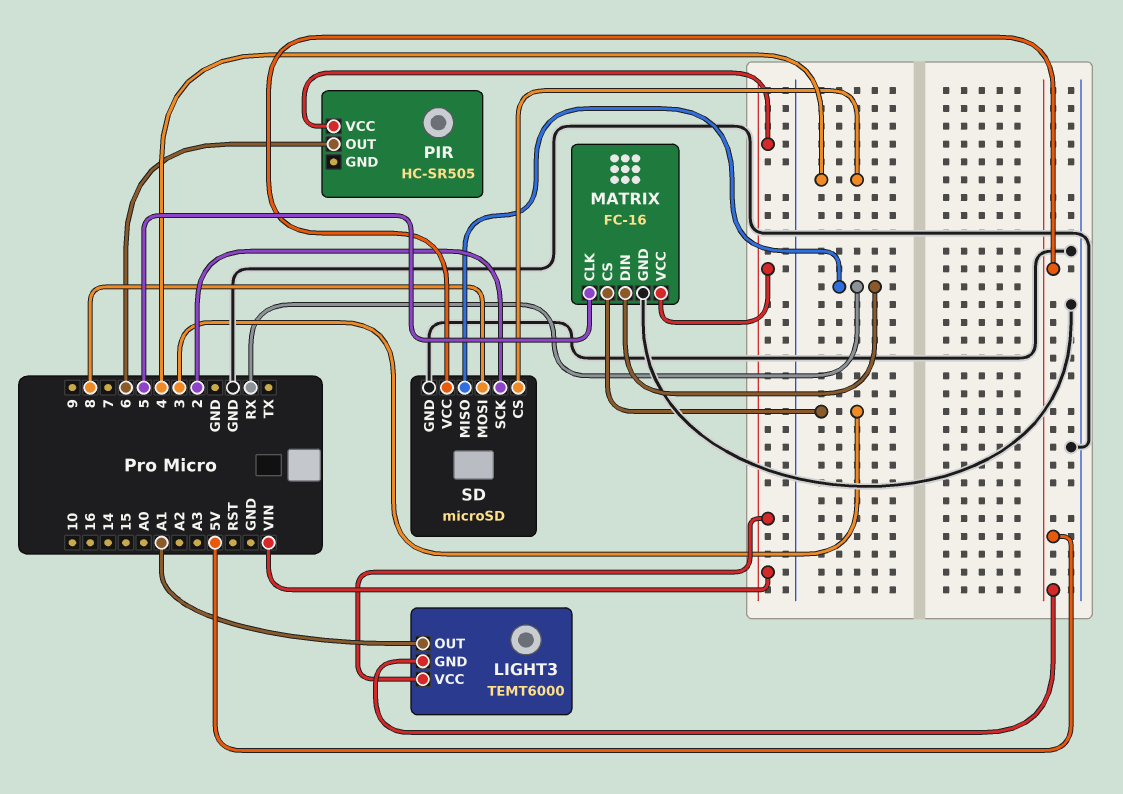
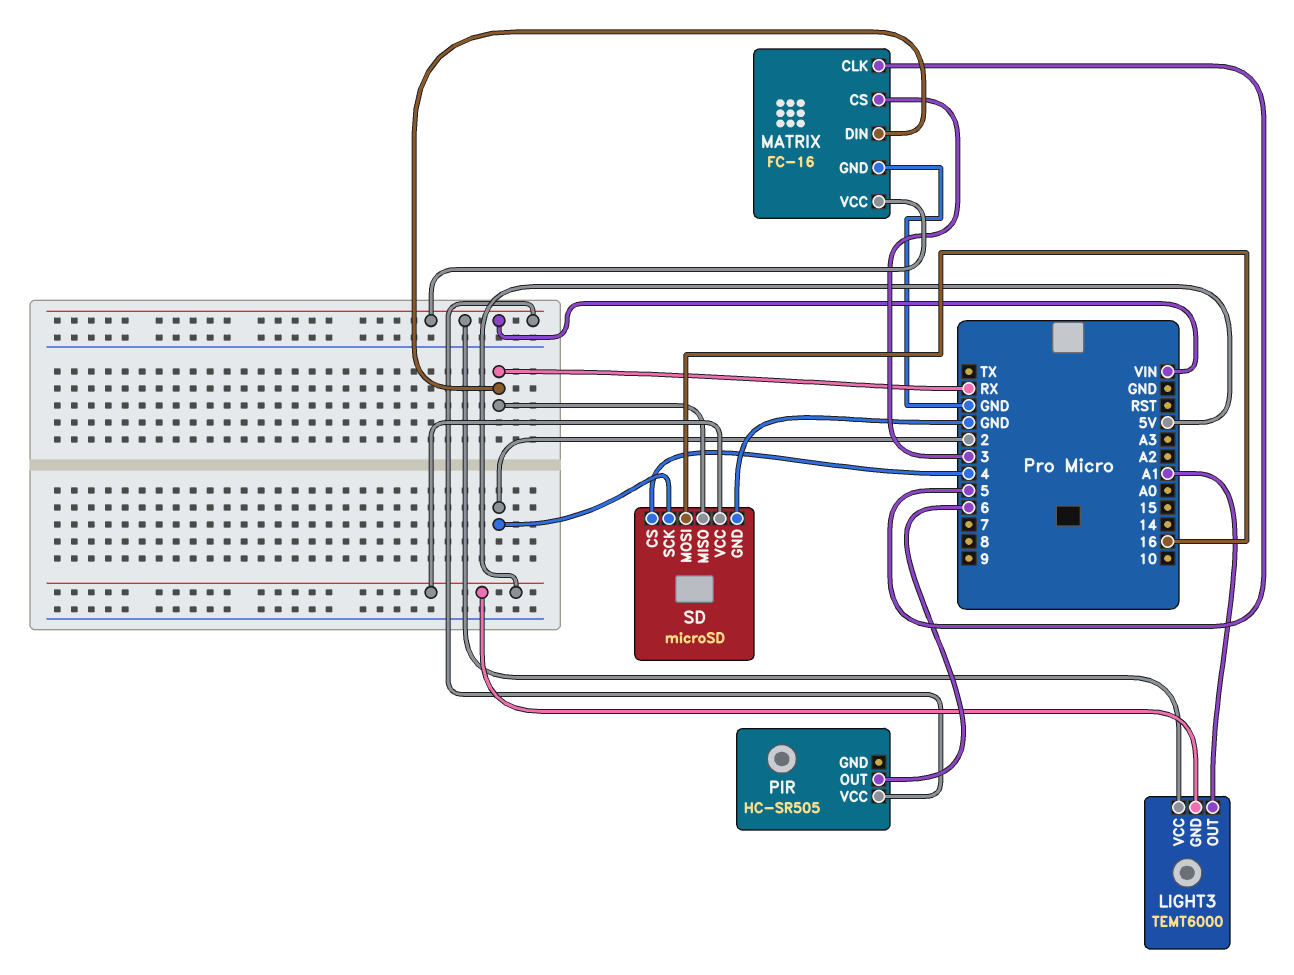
SD pin MOSI: 8 -> 16

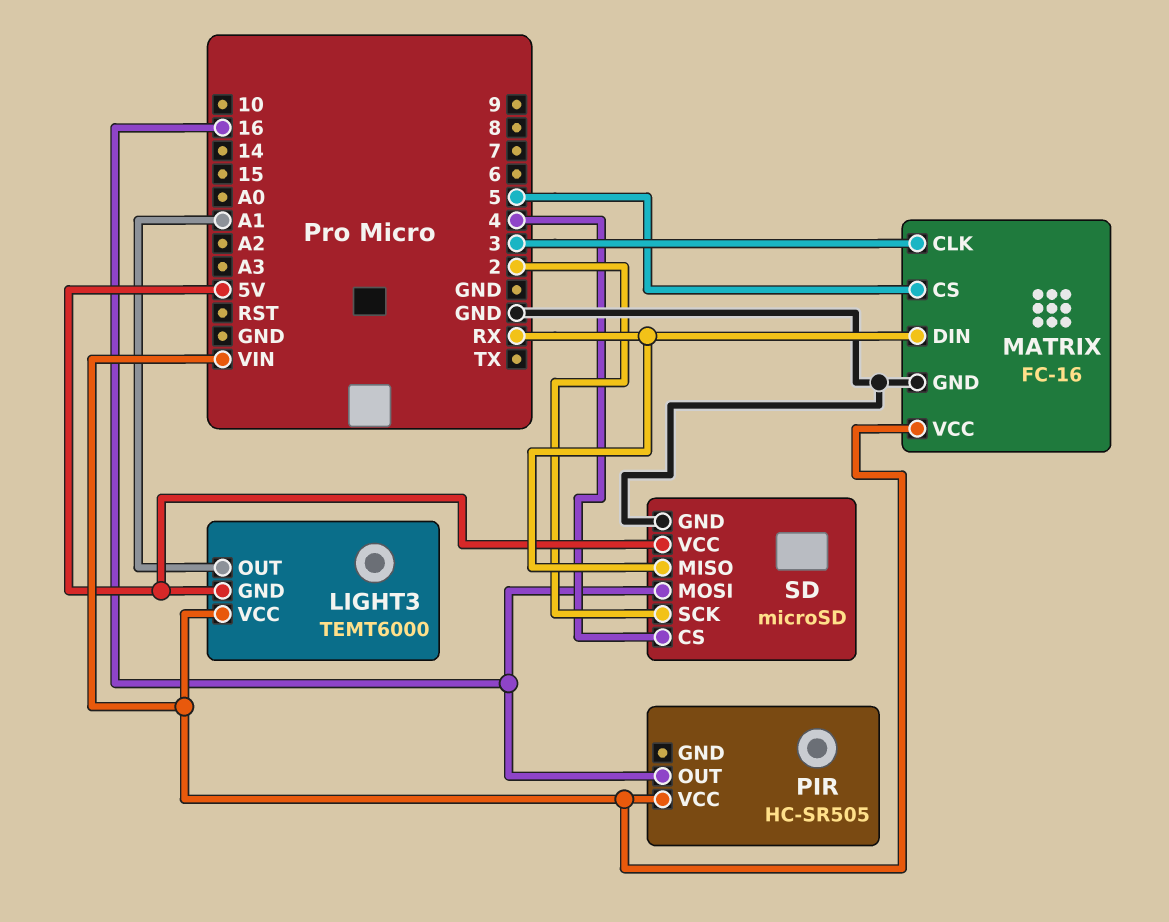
MATRIX pin CLK: 5 -> 3
MATRIX pin CS: 3 -> 5
PIR pin OUT: 6 -> 16

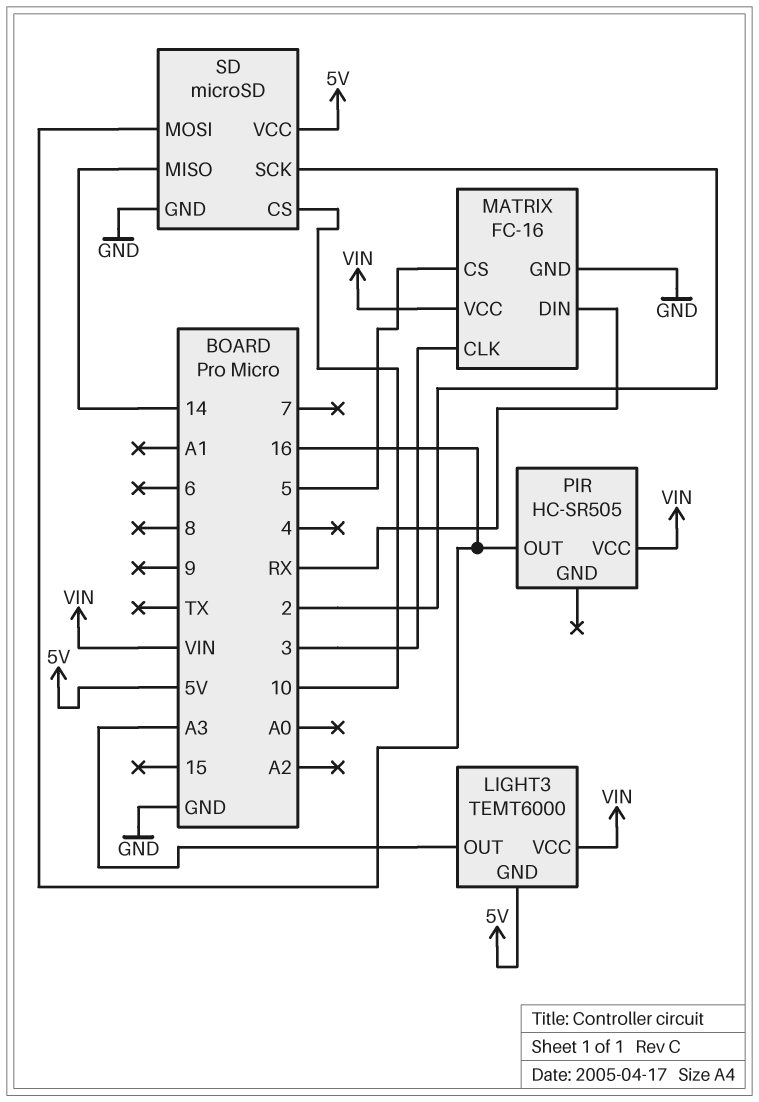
LIGHT3 pin OUT: A1 -> A3
SD pin CS: 4 -> 10
SD pin MISO: RX -> 14

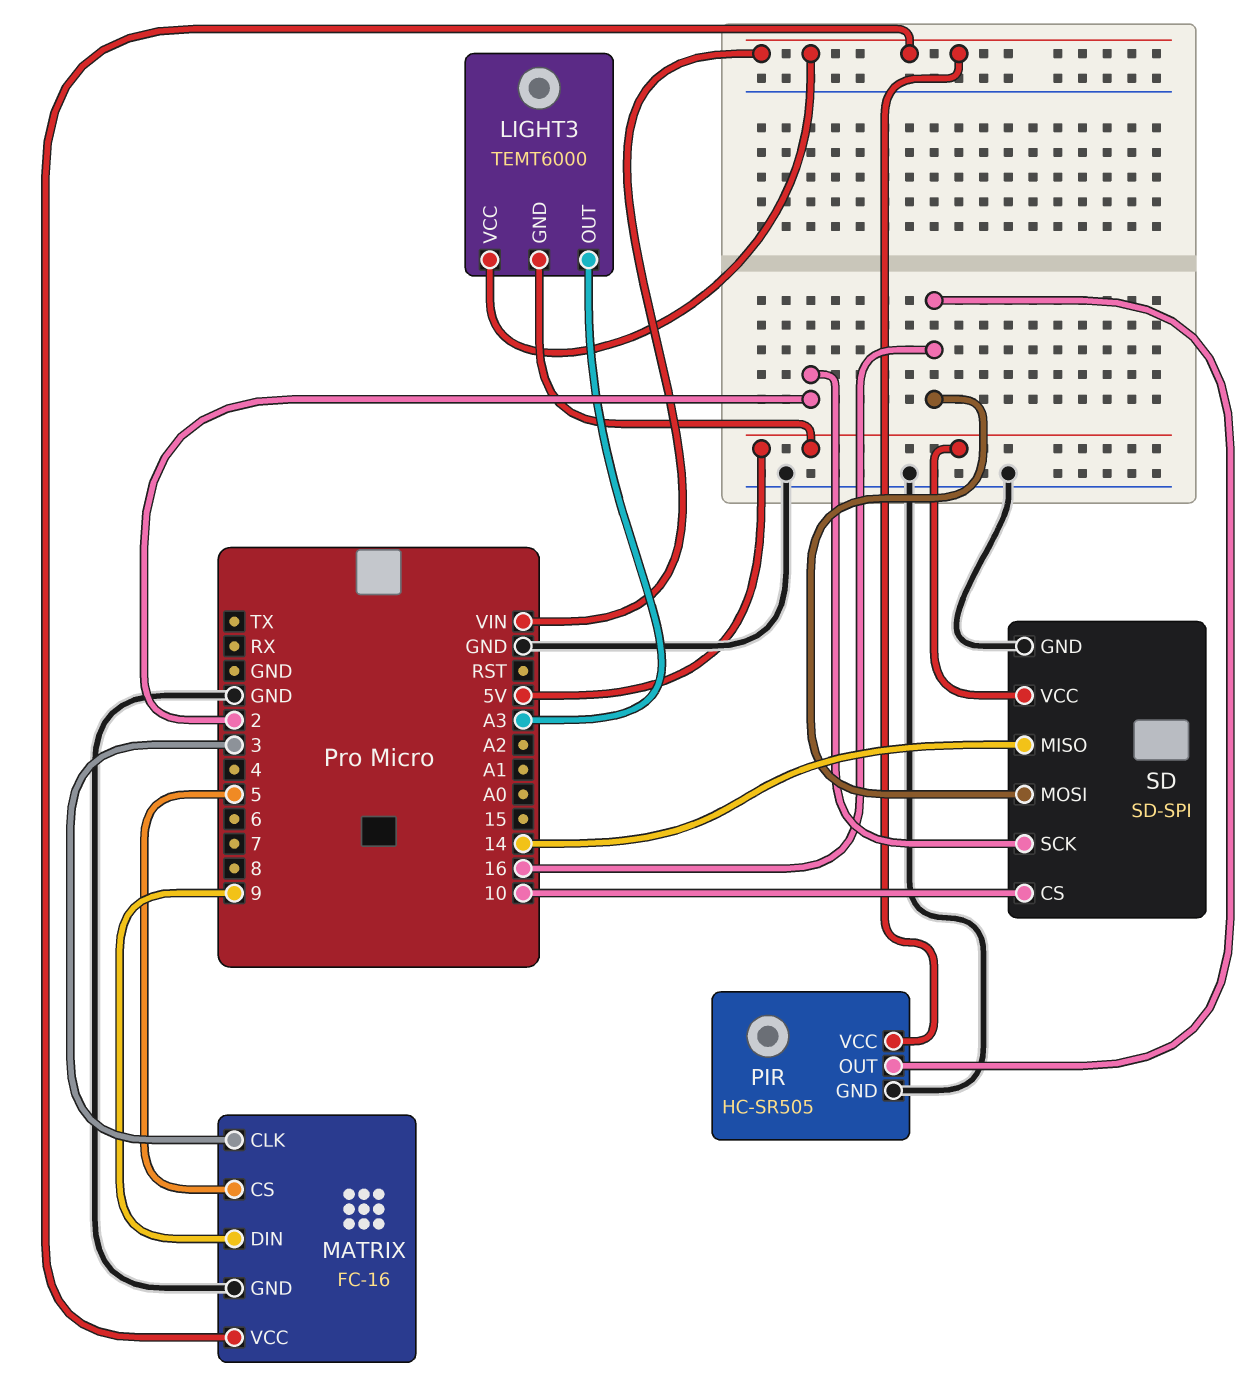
MATRIX pin DIN: RX -> 9
PIR pin GND: none -> GND
SD: microSD -> SD-SPI

